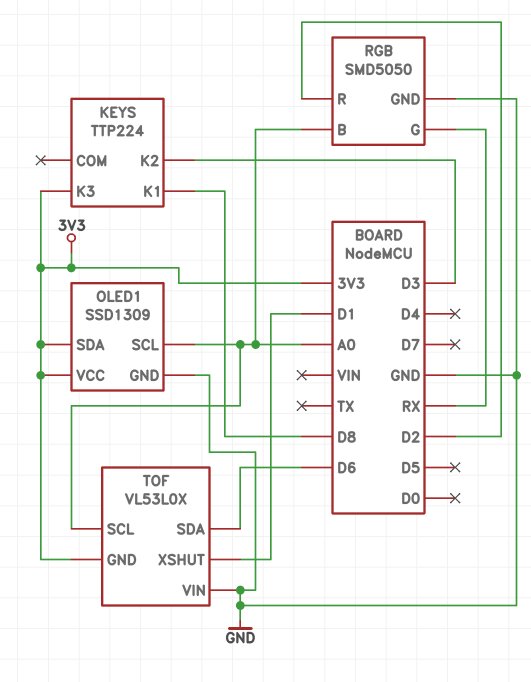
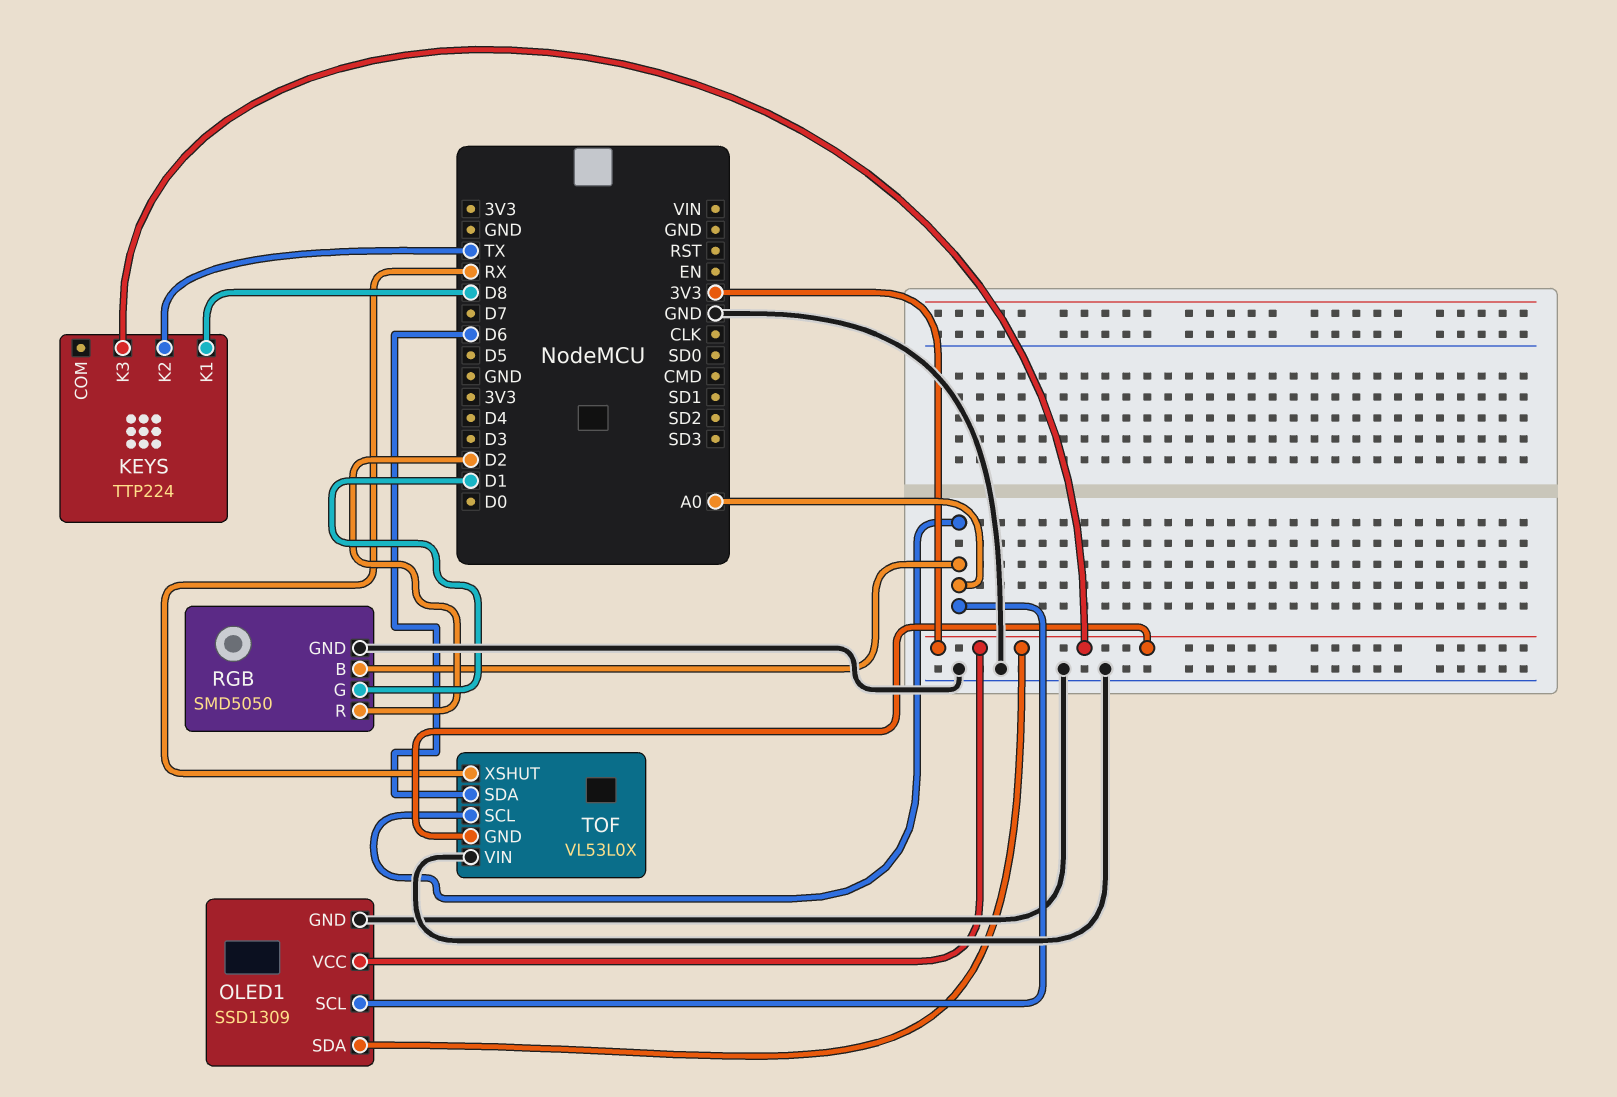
KEYS pin K2: D3 -> TX
RGB pin G: RX -> D1
TOF pin XSHUT: D1 -> RX

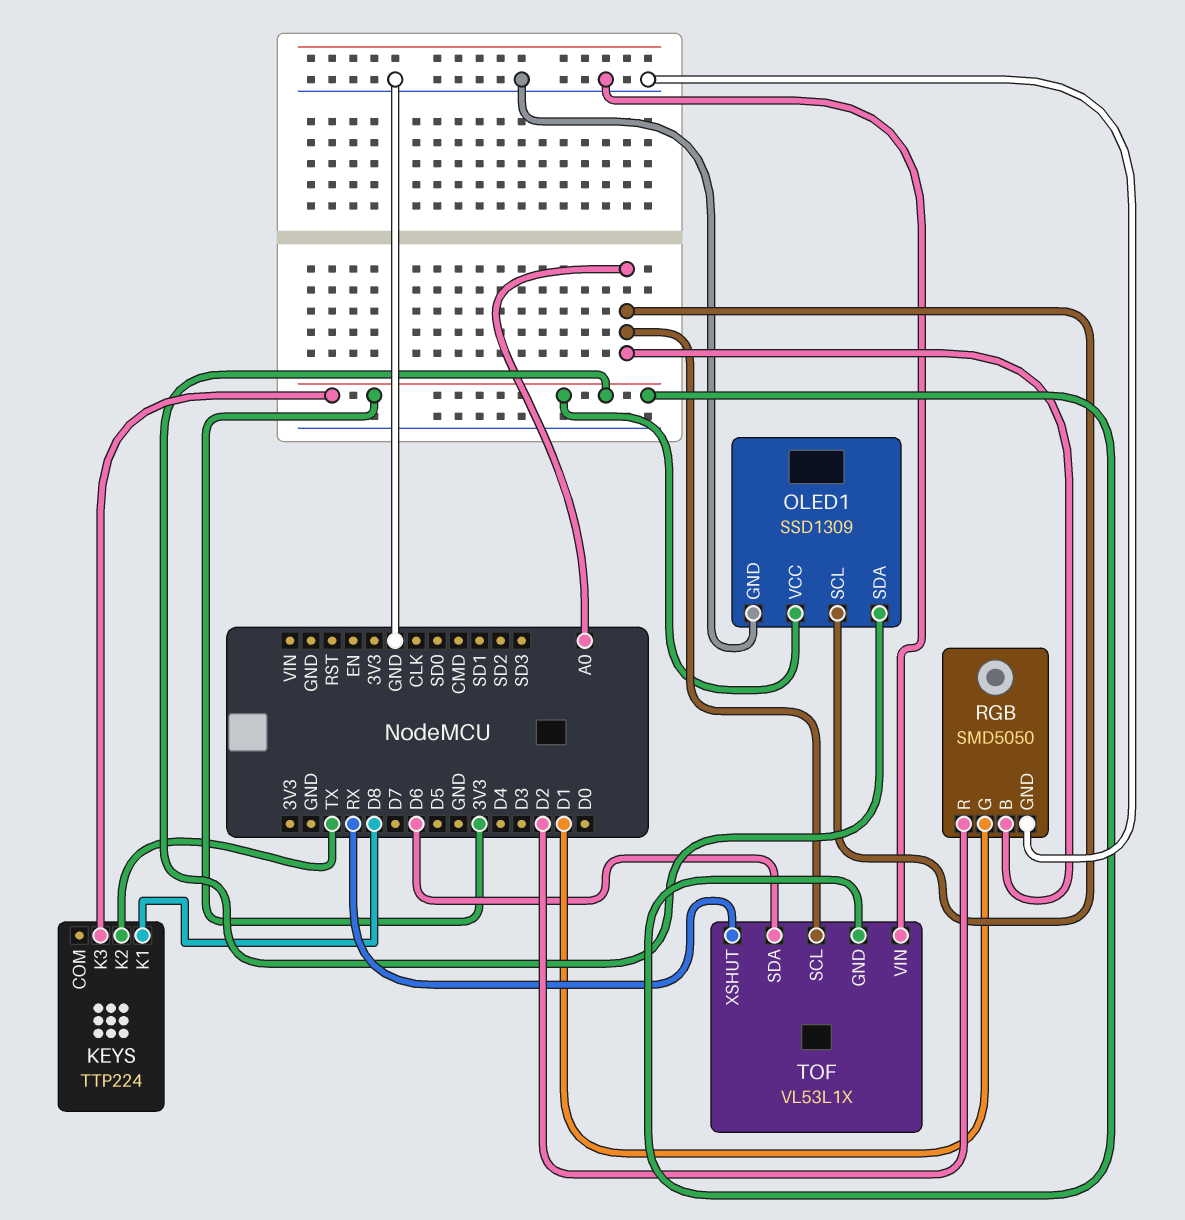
TOF: VL53L0X -> VL53L1X

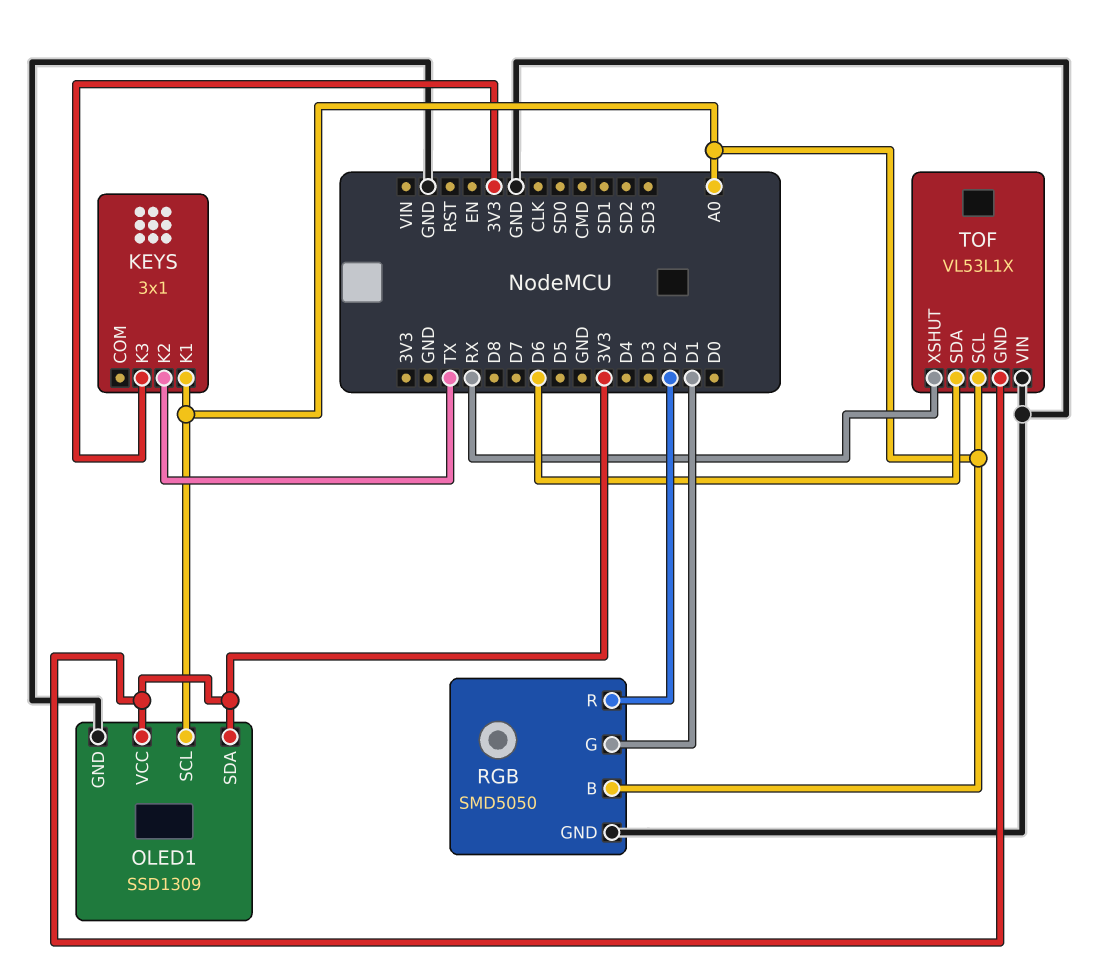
KEYS: TTP224 -> 3x1
KEYS pin K1: D8 -> A0

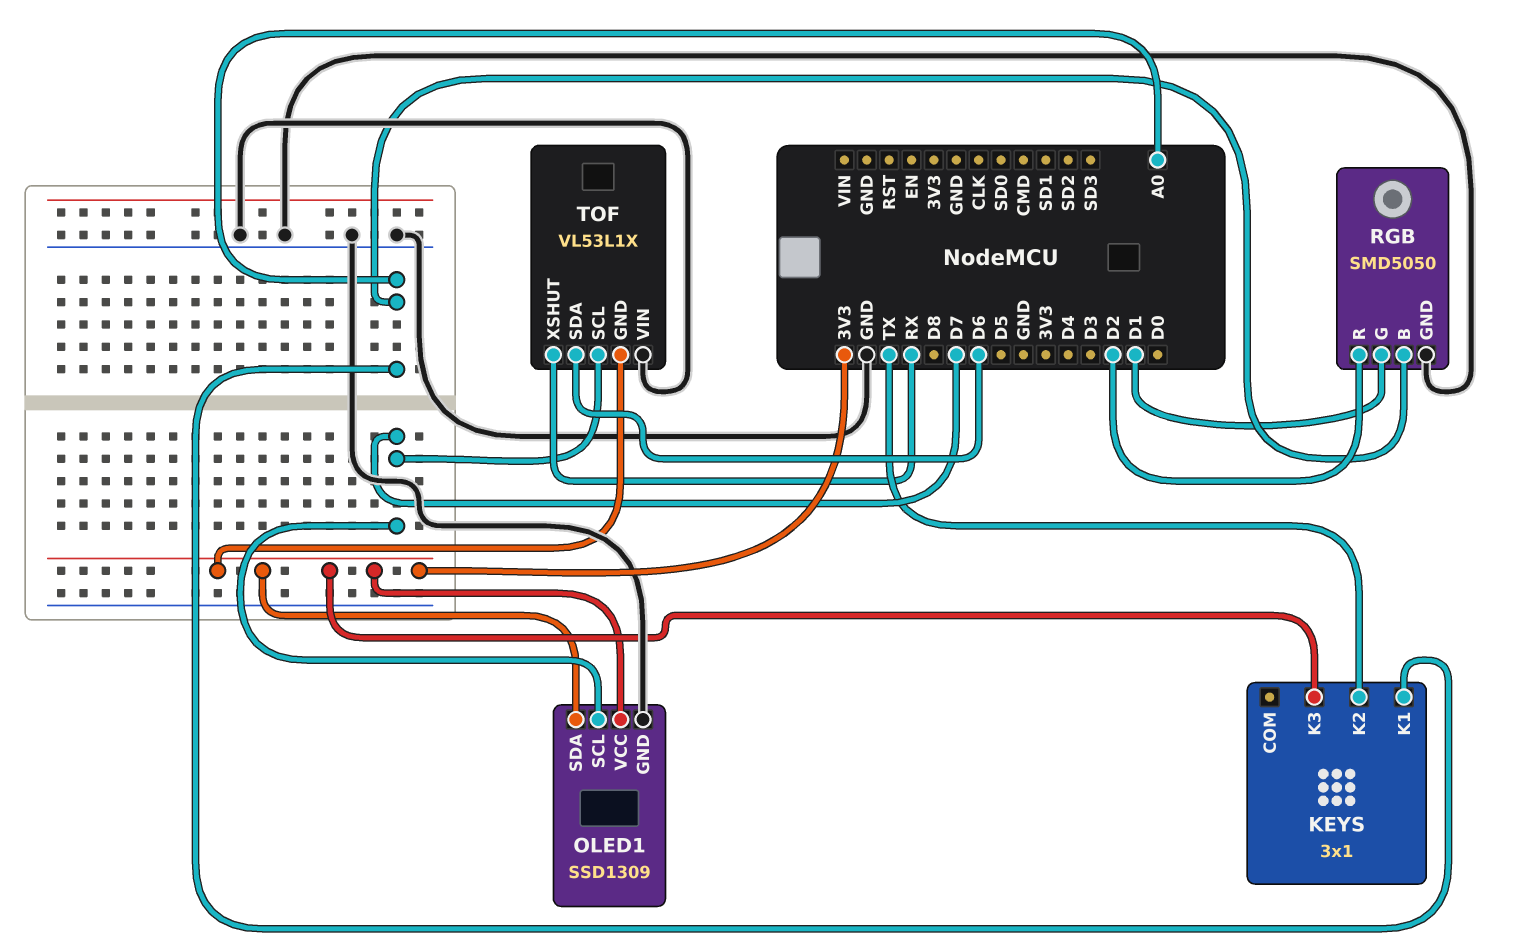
OLED1 pin SCL: A0 -> D7
TOF pin SCL: A0 -> D7

